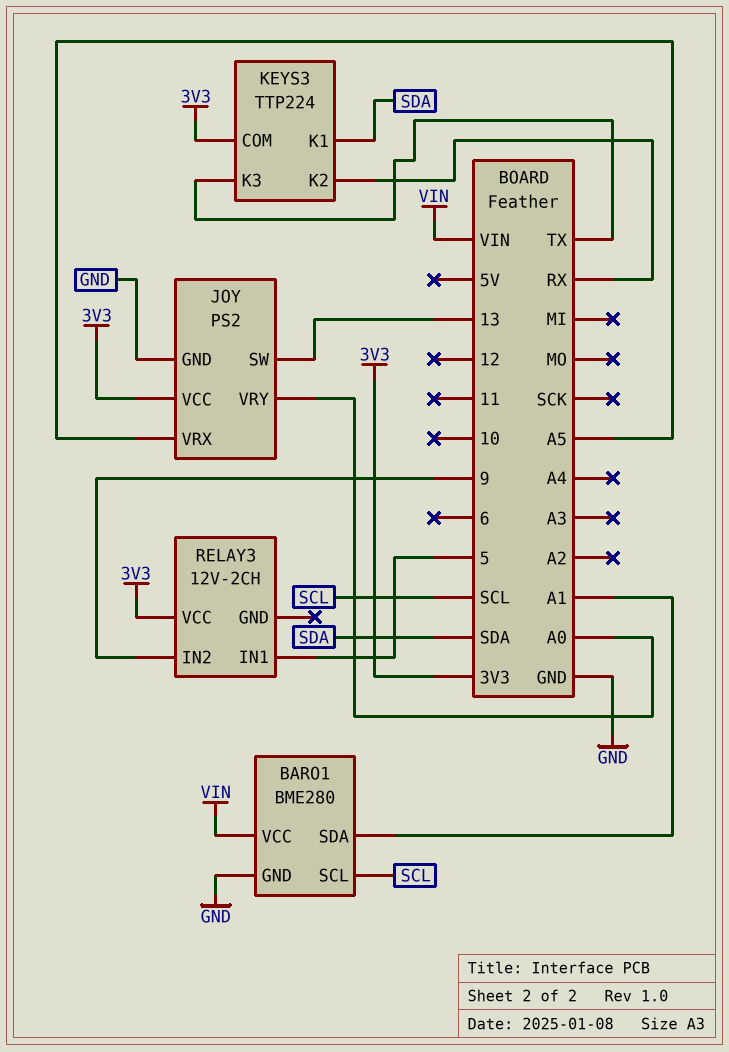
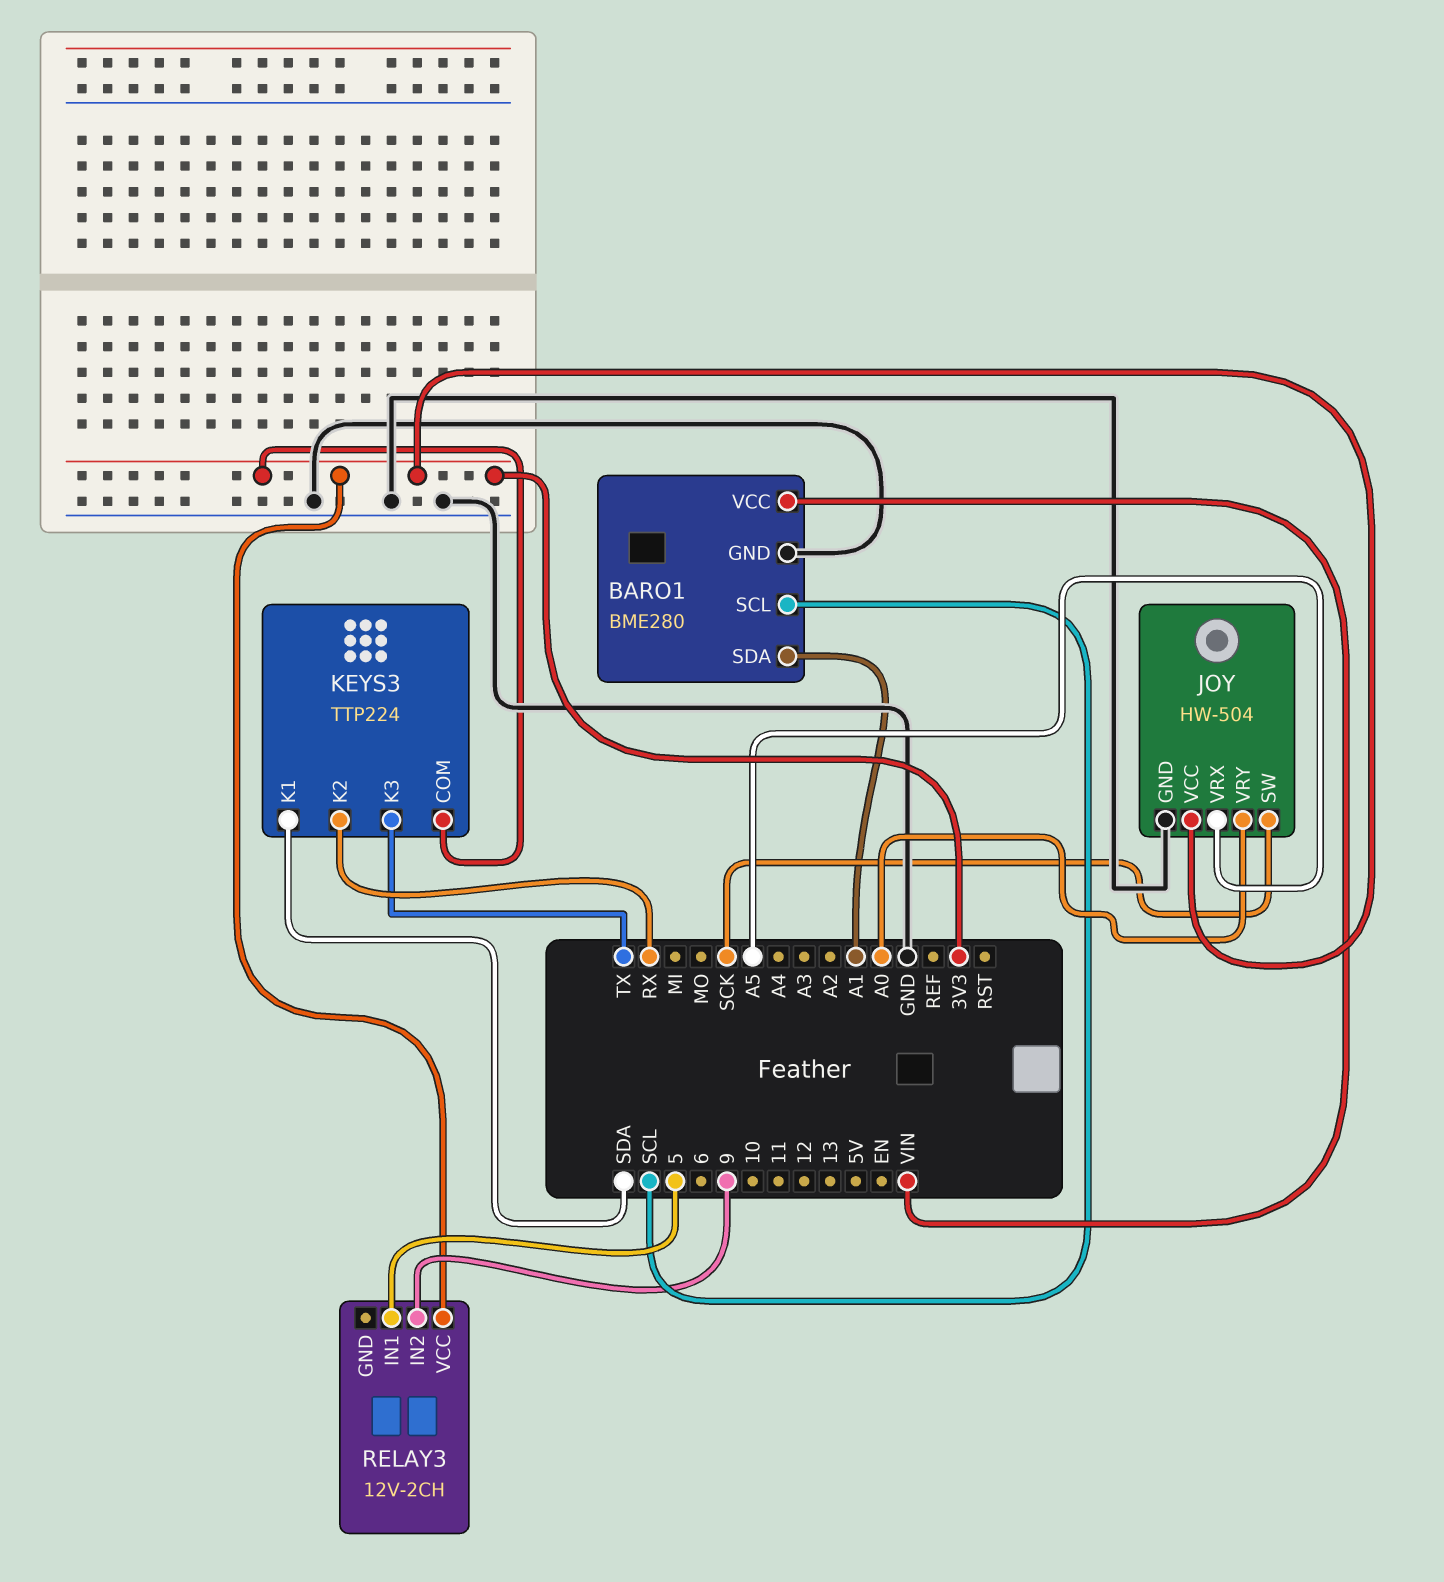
JOY: PS2 -> HW-504
JOY pin SW: 13 -> SCK

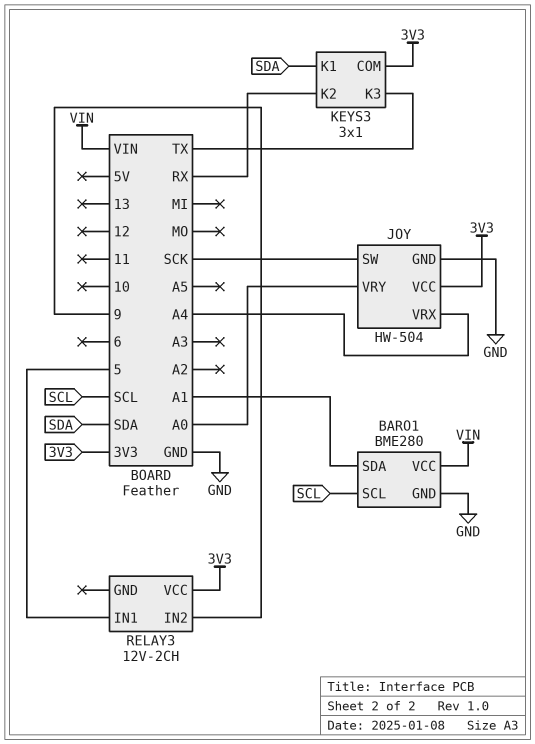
JOY pin VRX: A5 -> A4
KEYS3: TTP224 -> 3x1

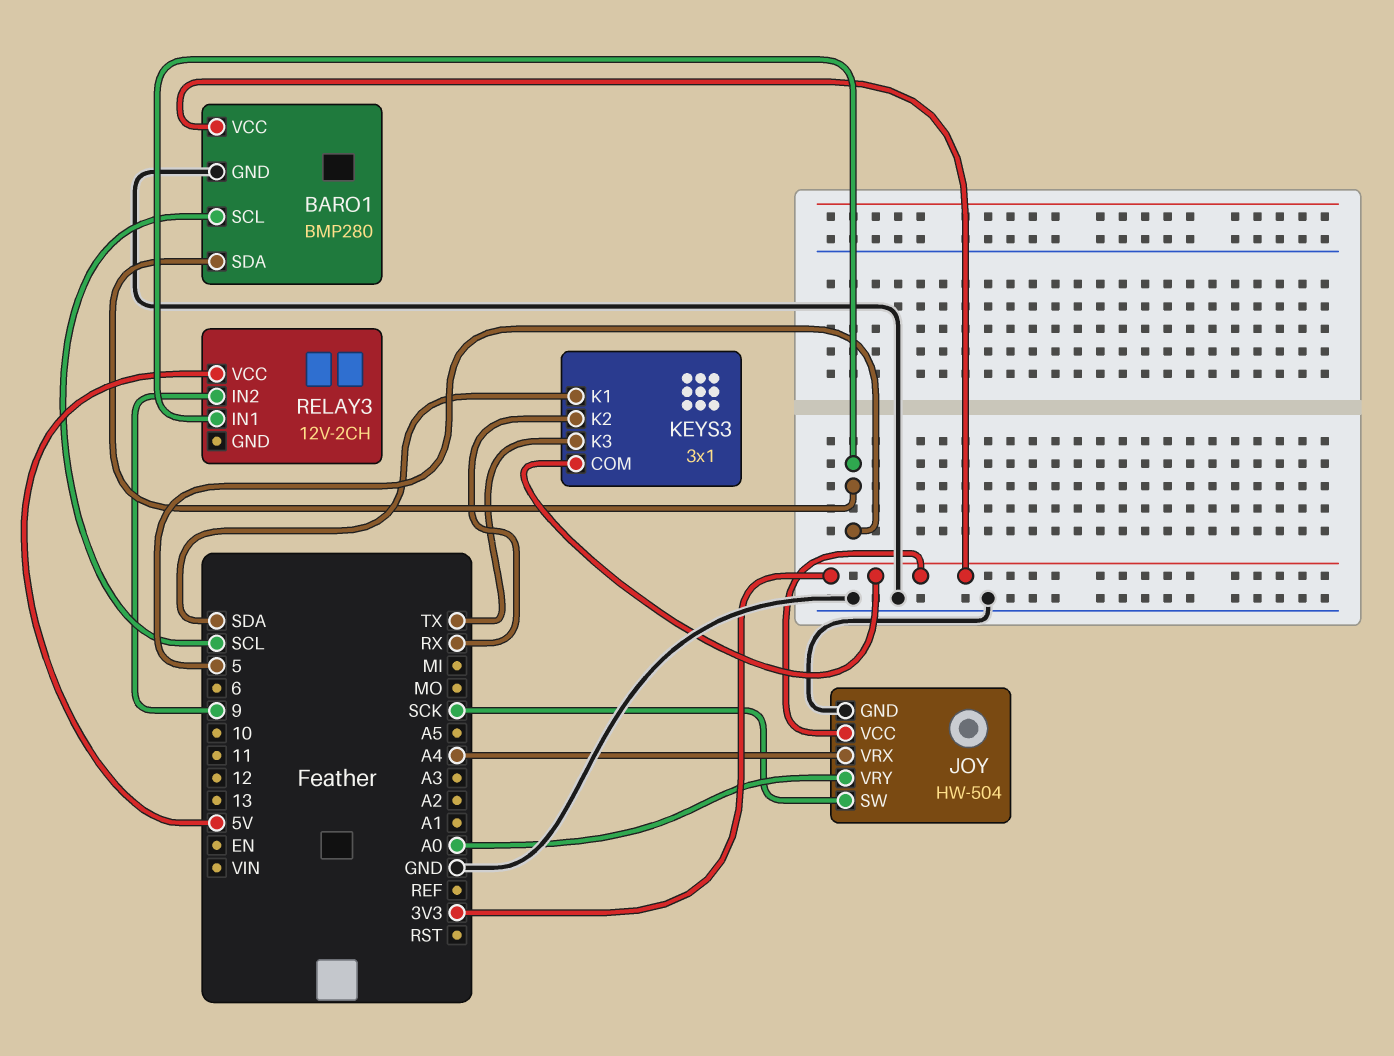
BARO1: BME280 -> BMP280
BARO1 pin SDA: A1 -> 5
BARO1 pin VCC: VIN -> 3V3
RELAY3 pin VCC: 3V3 -> 5V

